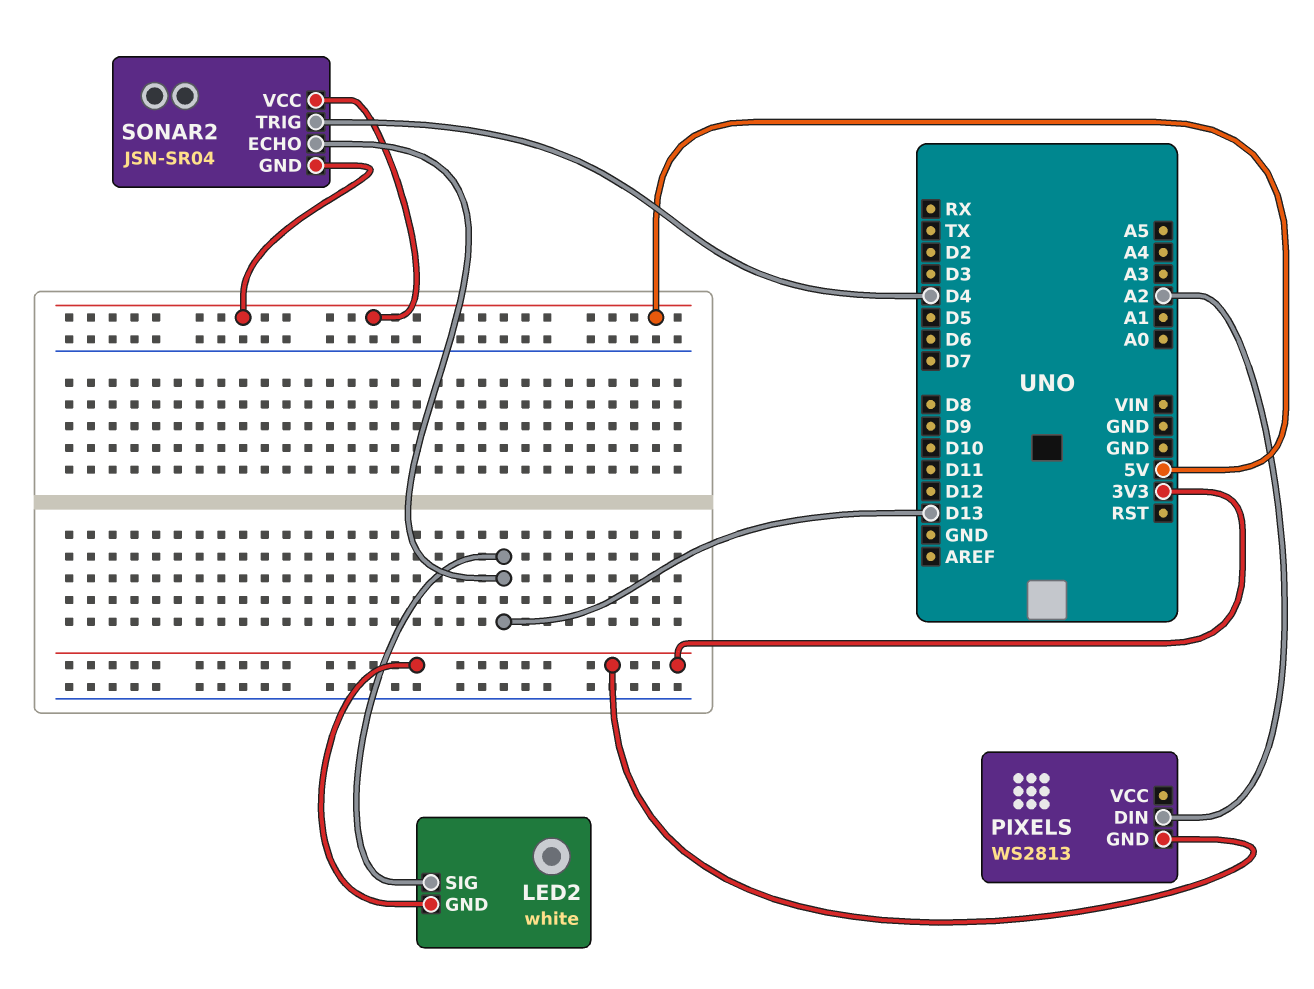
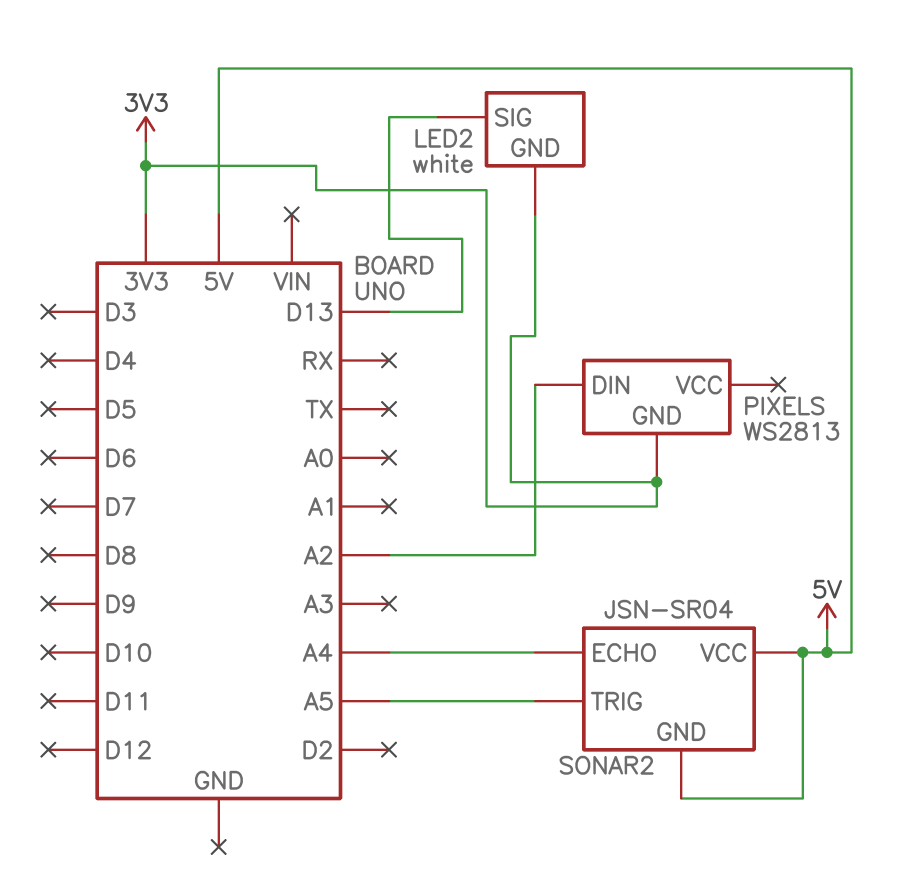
SONAR2 pin ECHO: D13 -> A4
SONAR2 pin TRIG: D4 -> A5

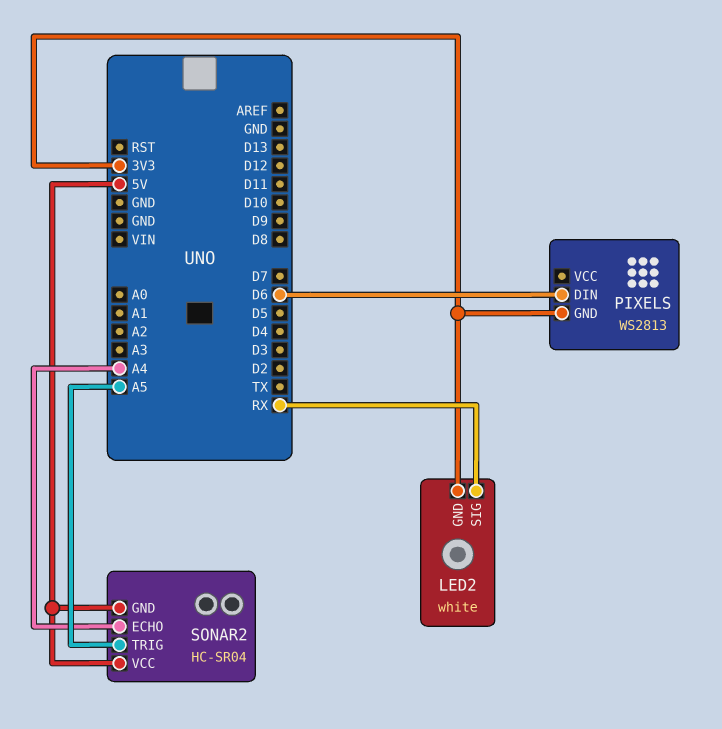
LED2 pin SIG: D13 -> RX
PIXELS pin DIN: A2 -> D6
SONAR2: JSN-SR04 -> HC-SR04

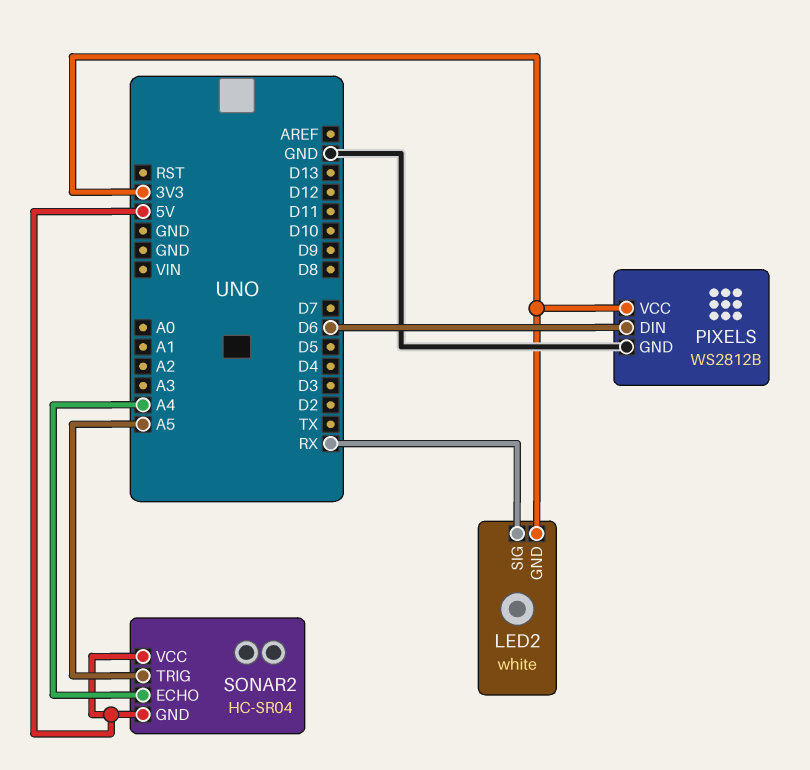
PIXELS: WS2813 -> WS2812B
PIXELS pin GND: 3V3 -> GND
PIXELS pin VCC: none -> 3V3

